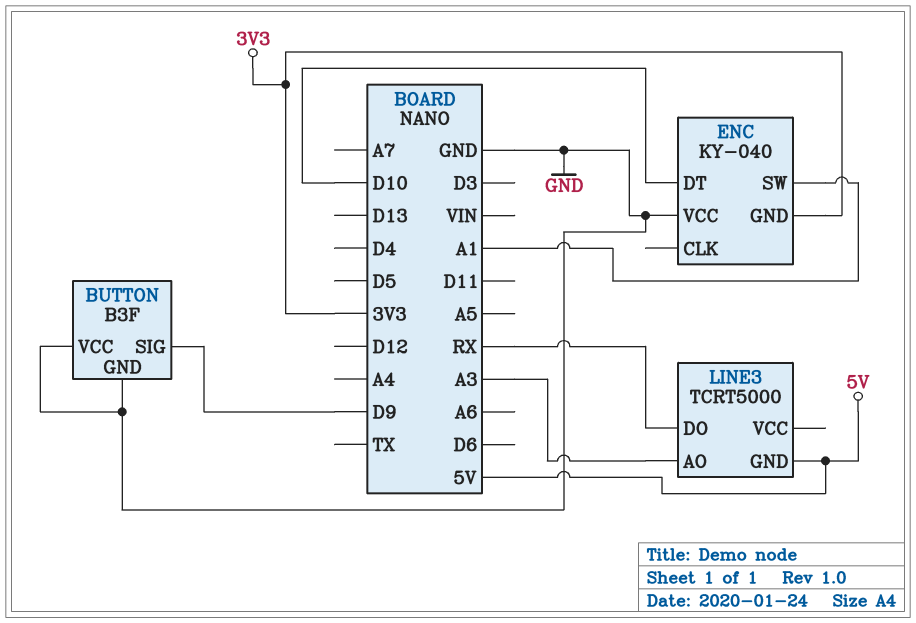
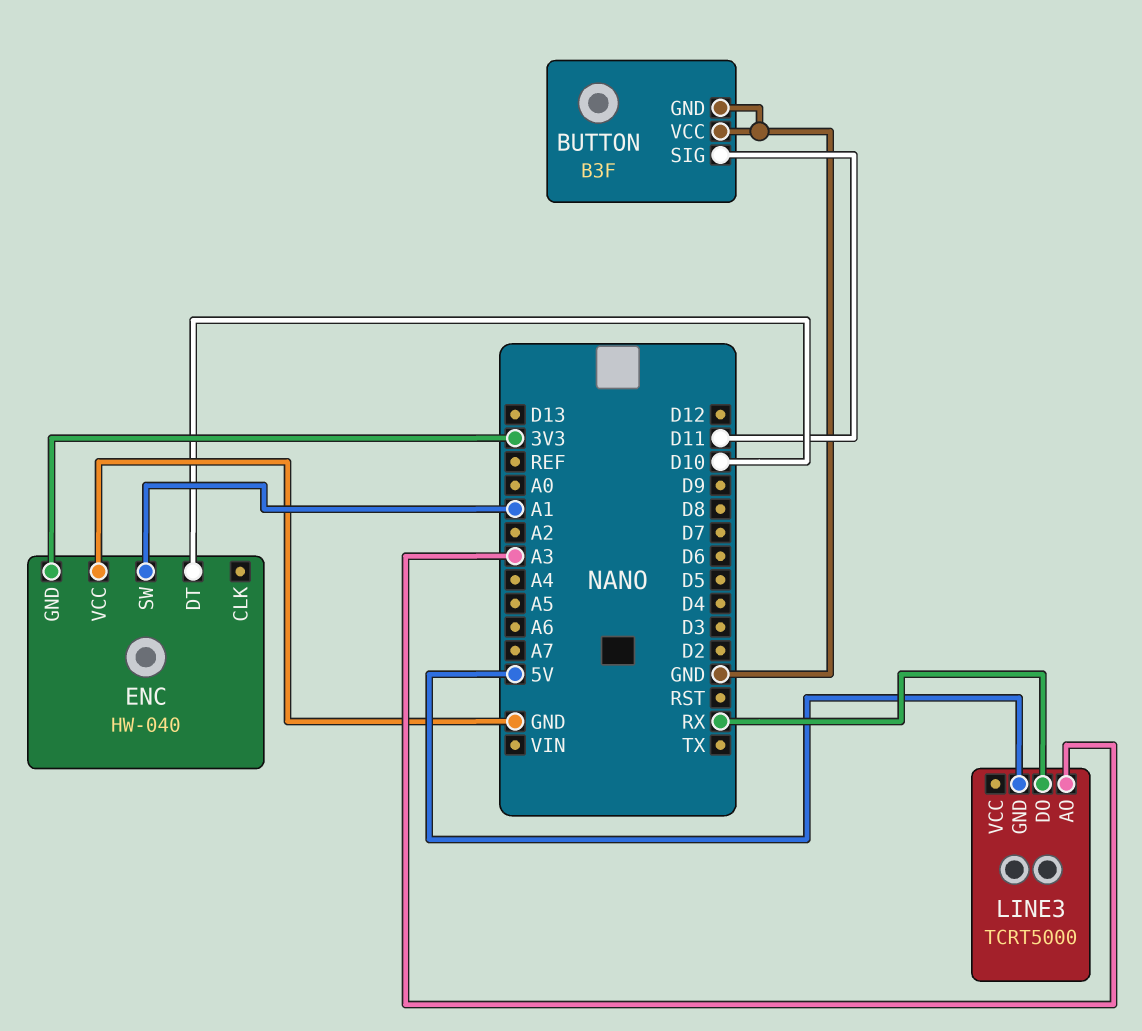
BUTTON pin SIG: D9 -> D11
ENC: KY-040 -> HW-040

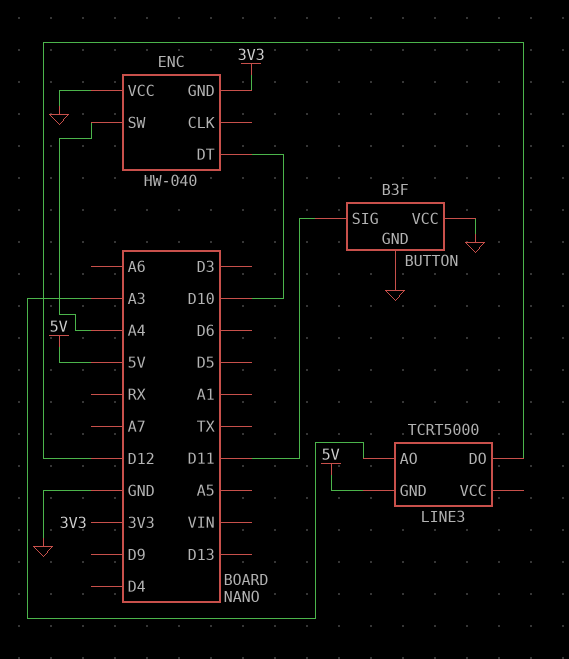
ENC pin SW: A1 -> A4
LINE3 pin DO: RX -> D12

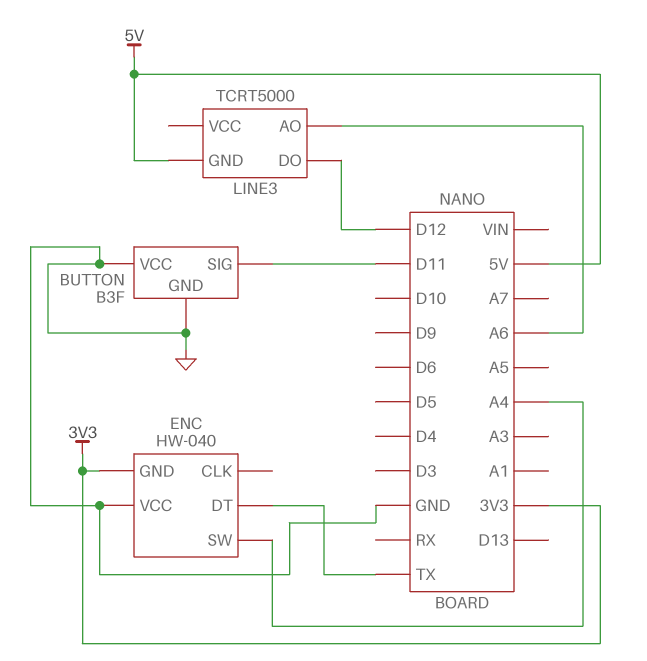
ENC pin DT: D10 -> TX
LINE3 pin AO: A3 -> A6

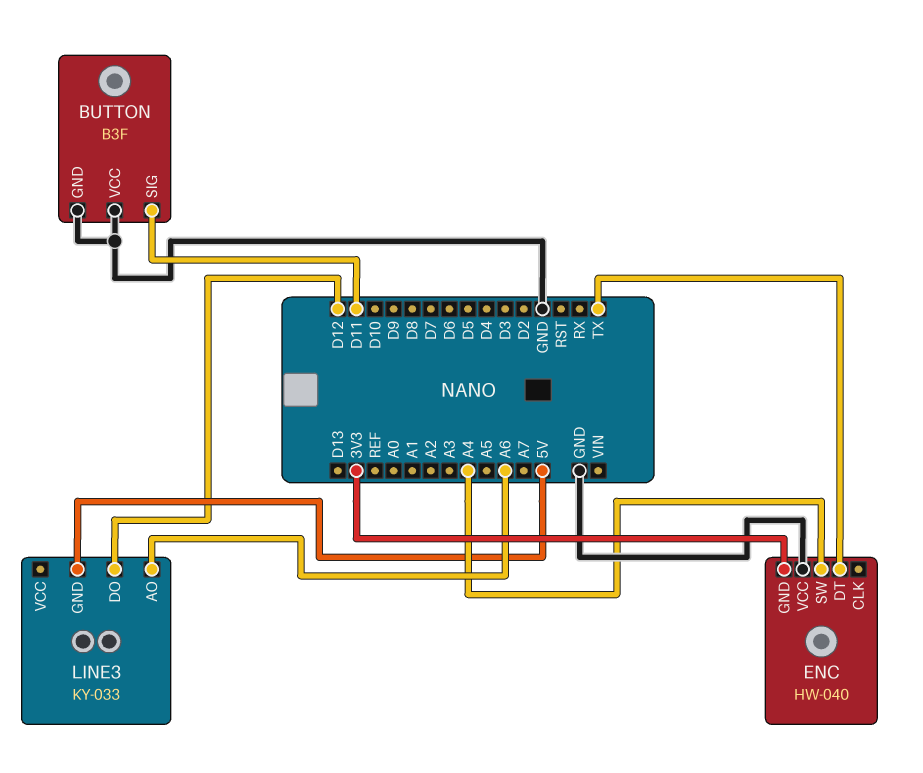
LINE3: TCRT5000 -> KY-033

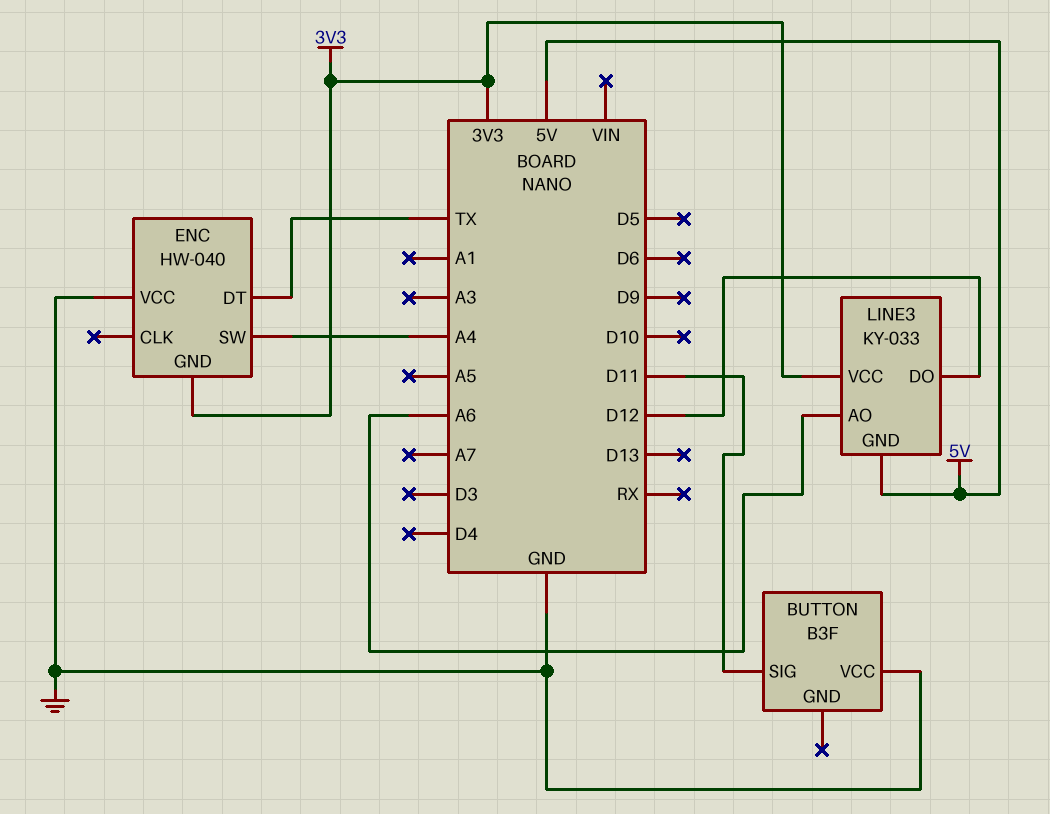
BUTTON pin GND: GND -> none
LINE3 pin VCC: none -> 3V3

